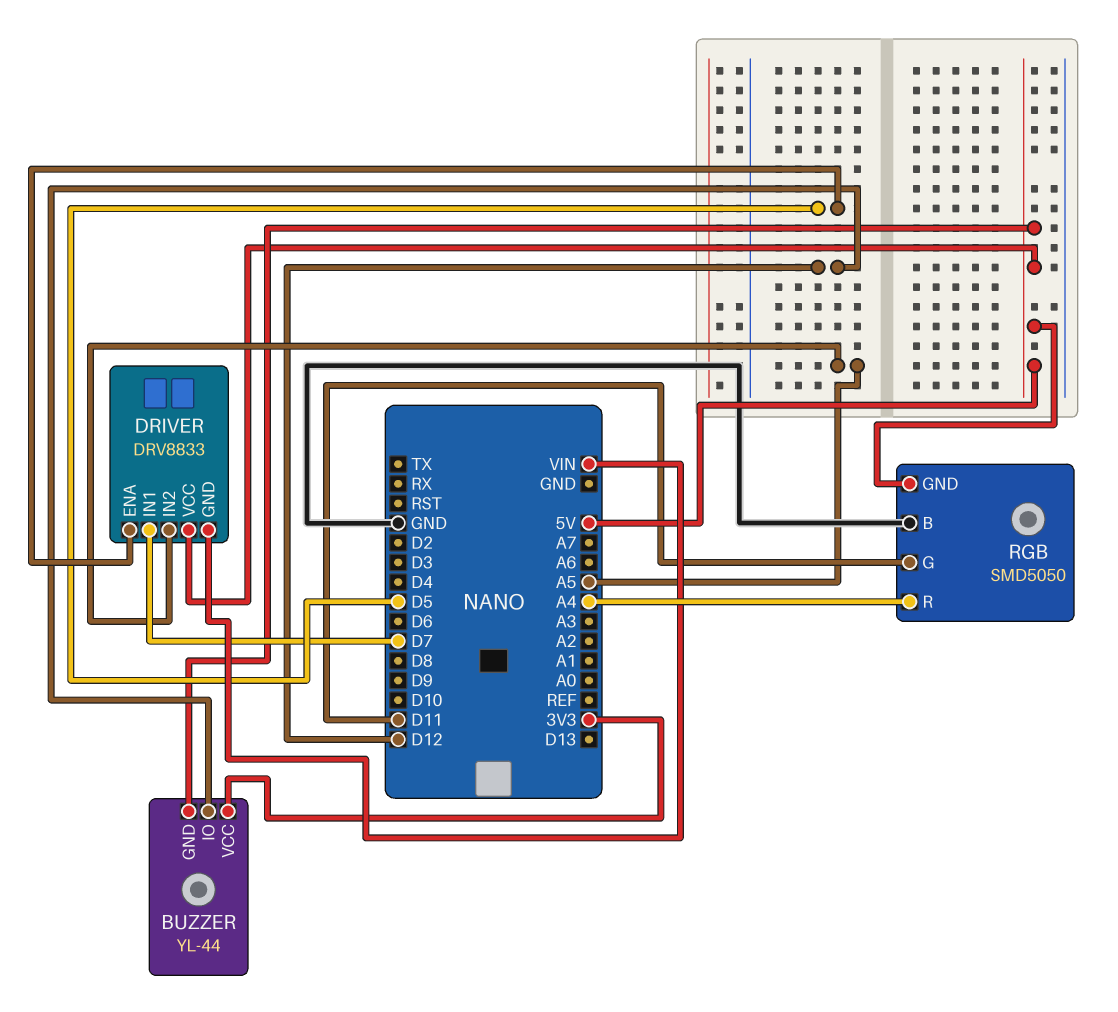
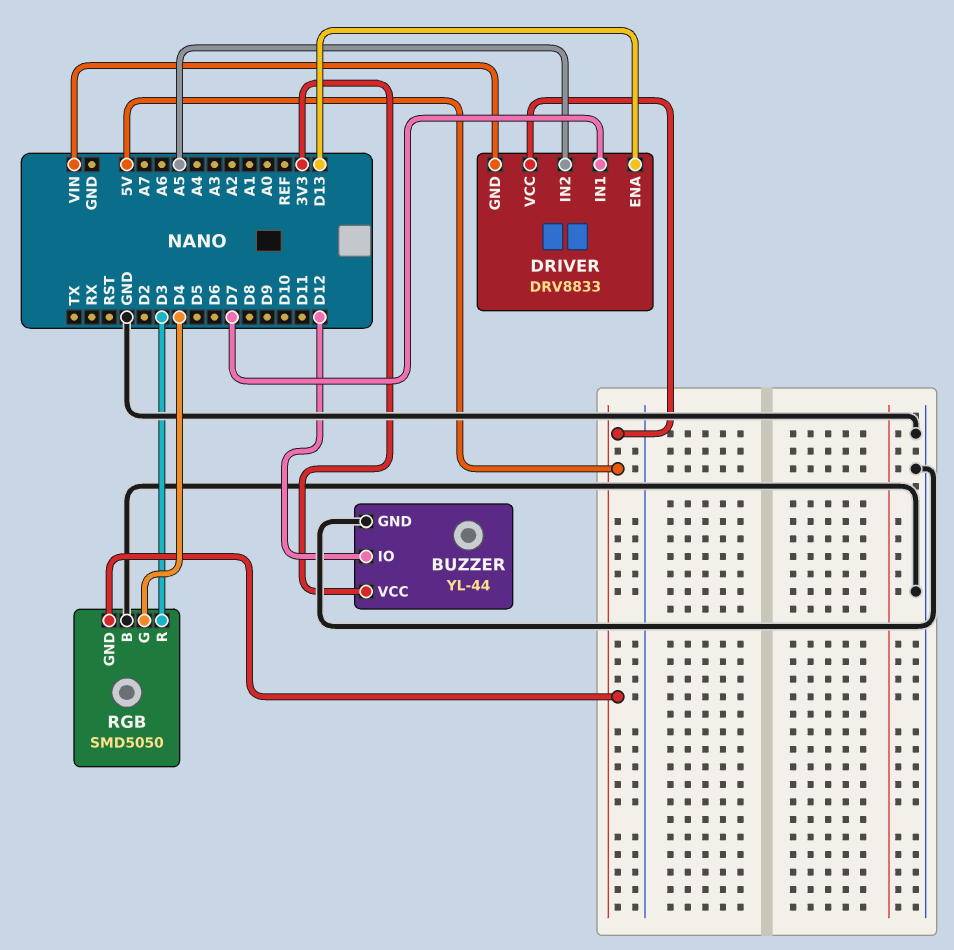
BUZZER pin GND: 5V -> GND
DRIVER pin ENA: D5 -> D13
RGB pin G: D11 -> D4
RGB pin R: A4 -> D3

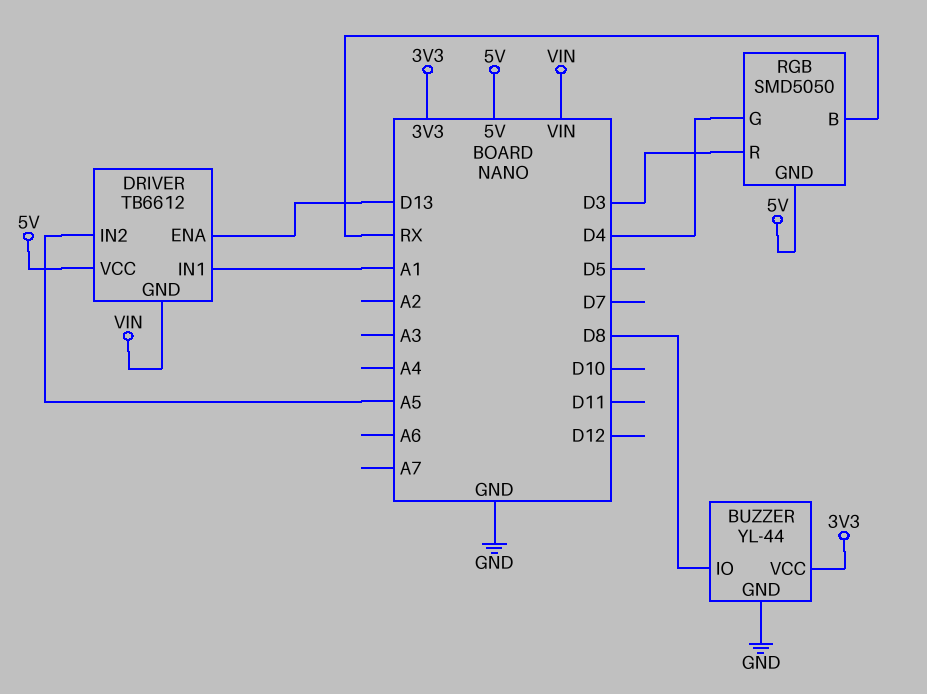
BUZZER pin IO: D12 -> D8
DRIVER: DRV8833 -> TB6612
DRIVER pin IN1: D7 -> A1
RGB pin B: GND -> RX

